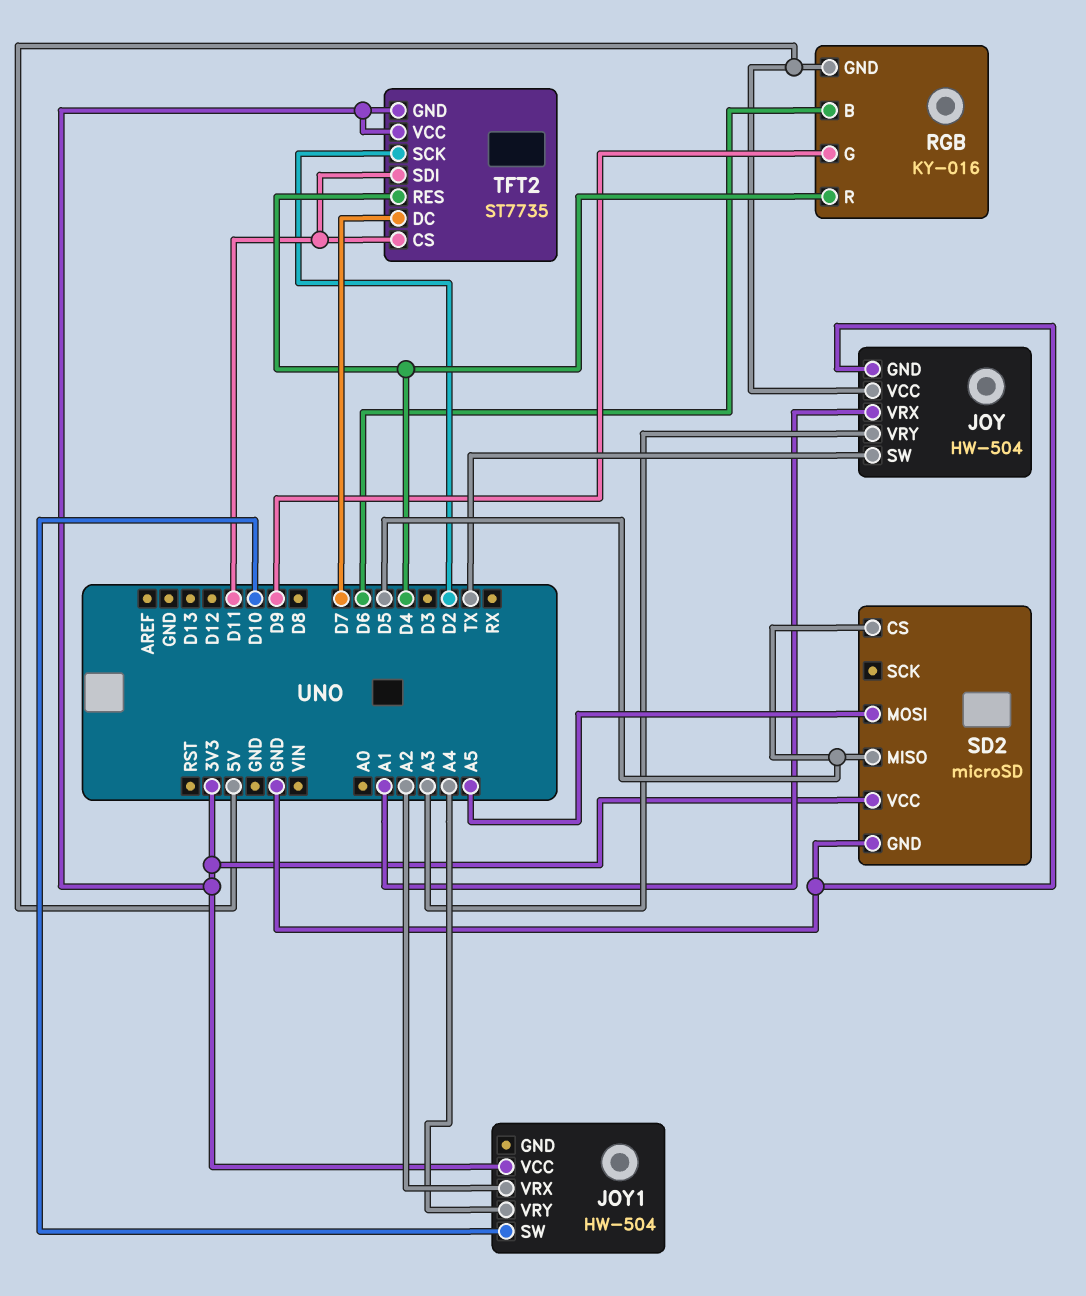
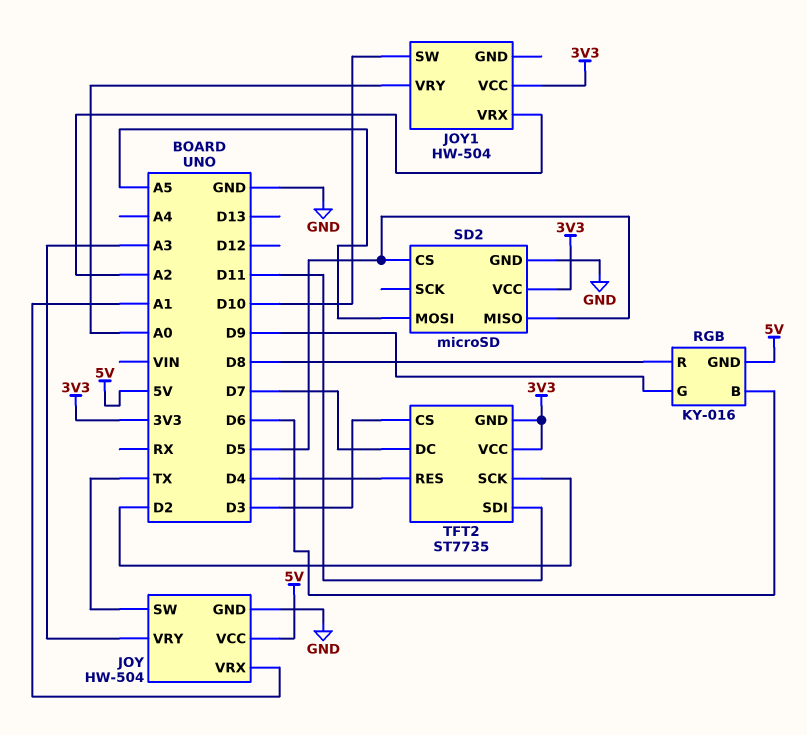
JOY1 pin VRY: A4 -> A0
RGB pin R: D4 -> D8
TFT2 pin CS: D11 -> D3

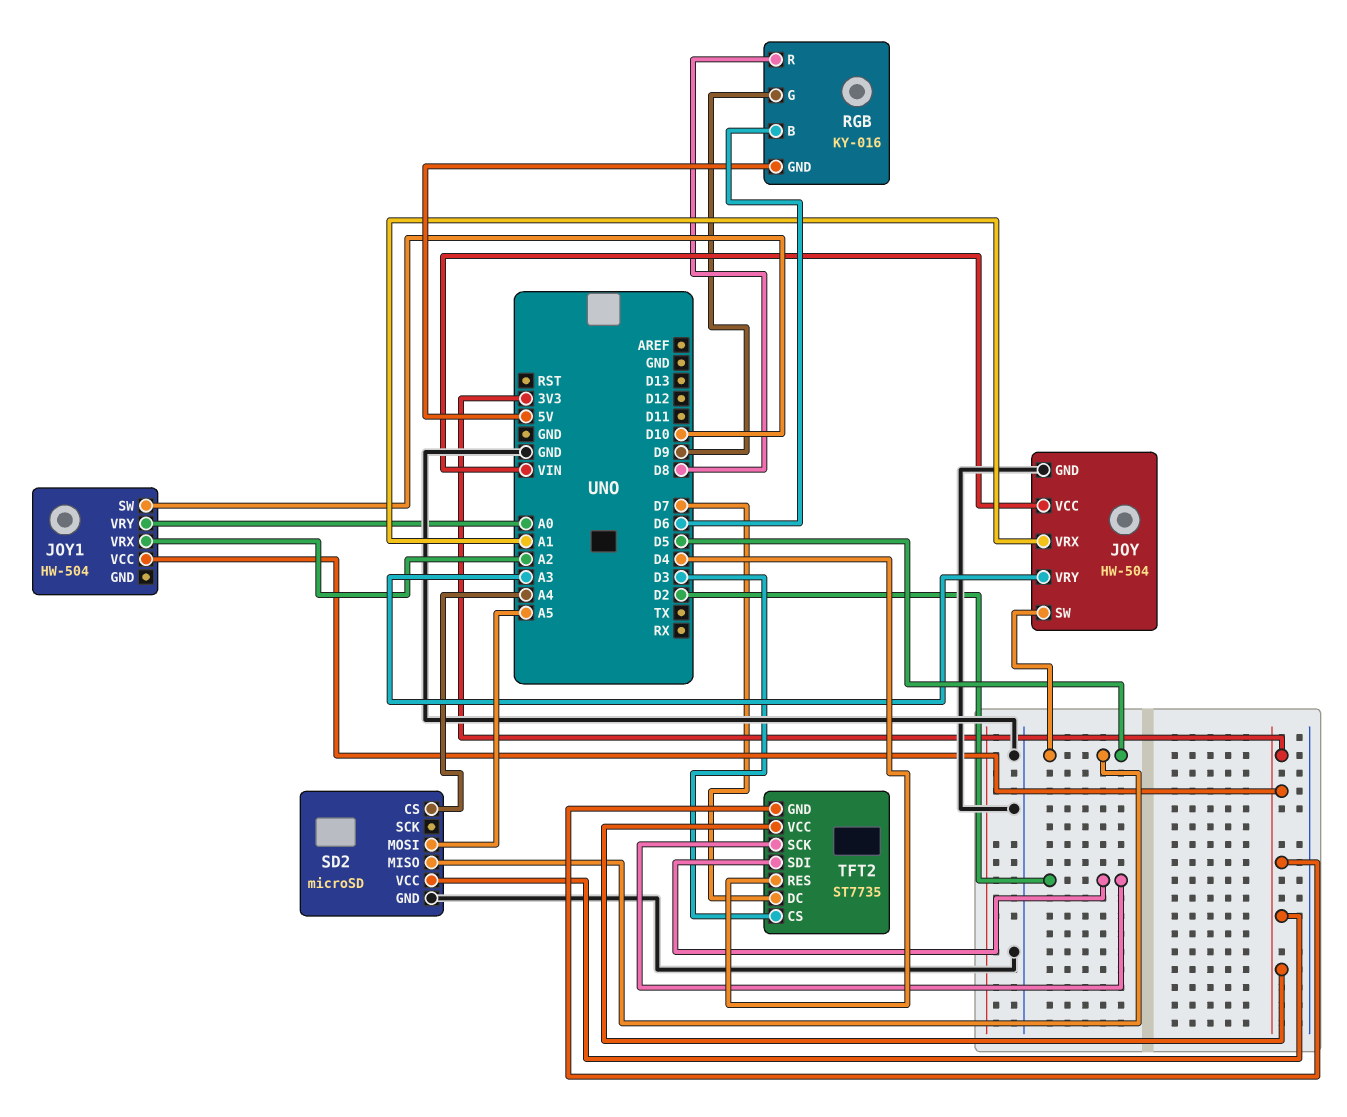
JOY pin SW: TX -> D5
JOY pin VCC: 5V -> VIN
SD2 pin CS: D5 -> A4
TFT2 pin SDI: D11 -> D2

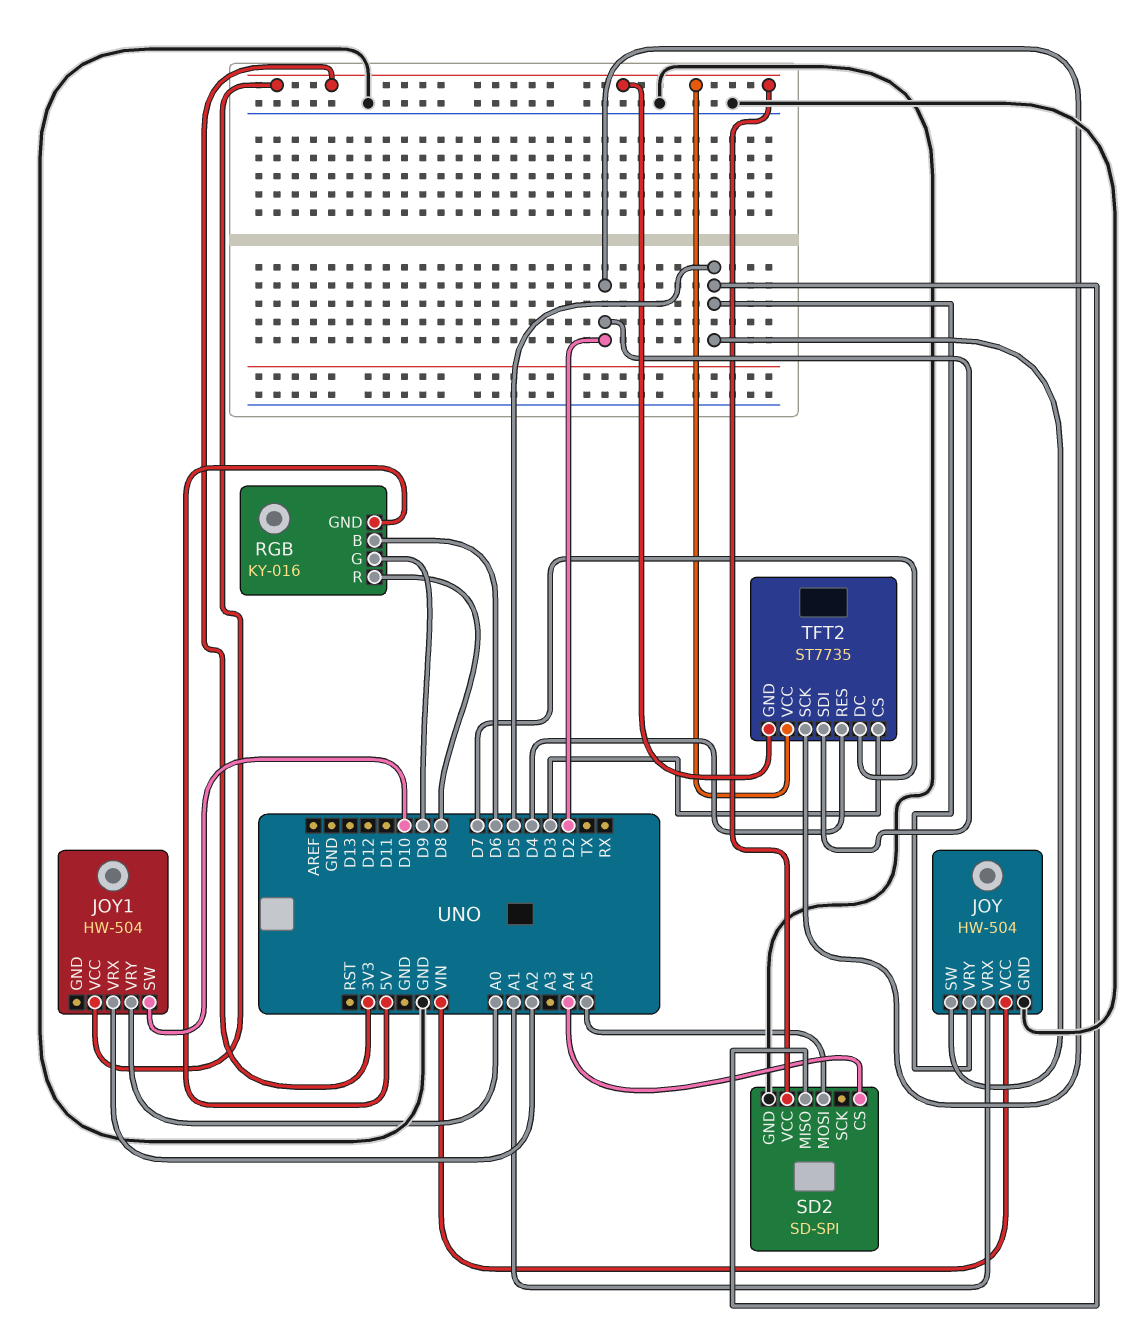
JOY pin VRY: A3 -> D5
SD2: microSD -> SD-SPI

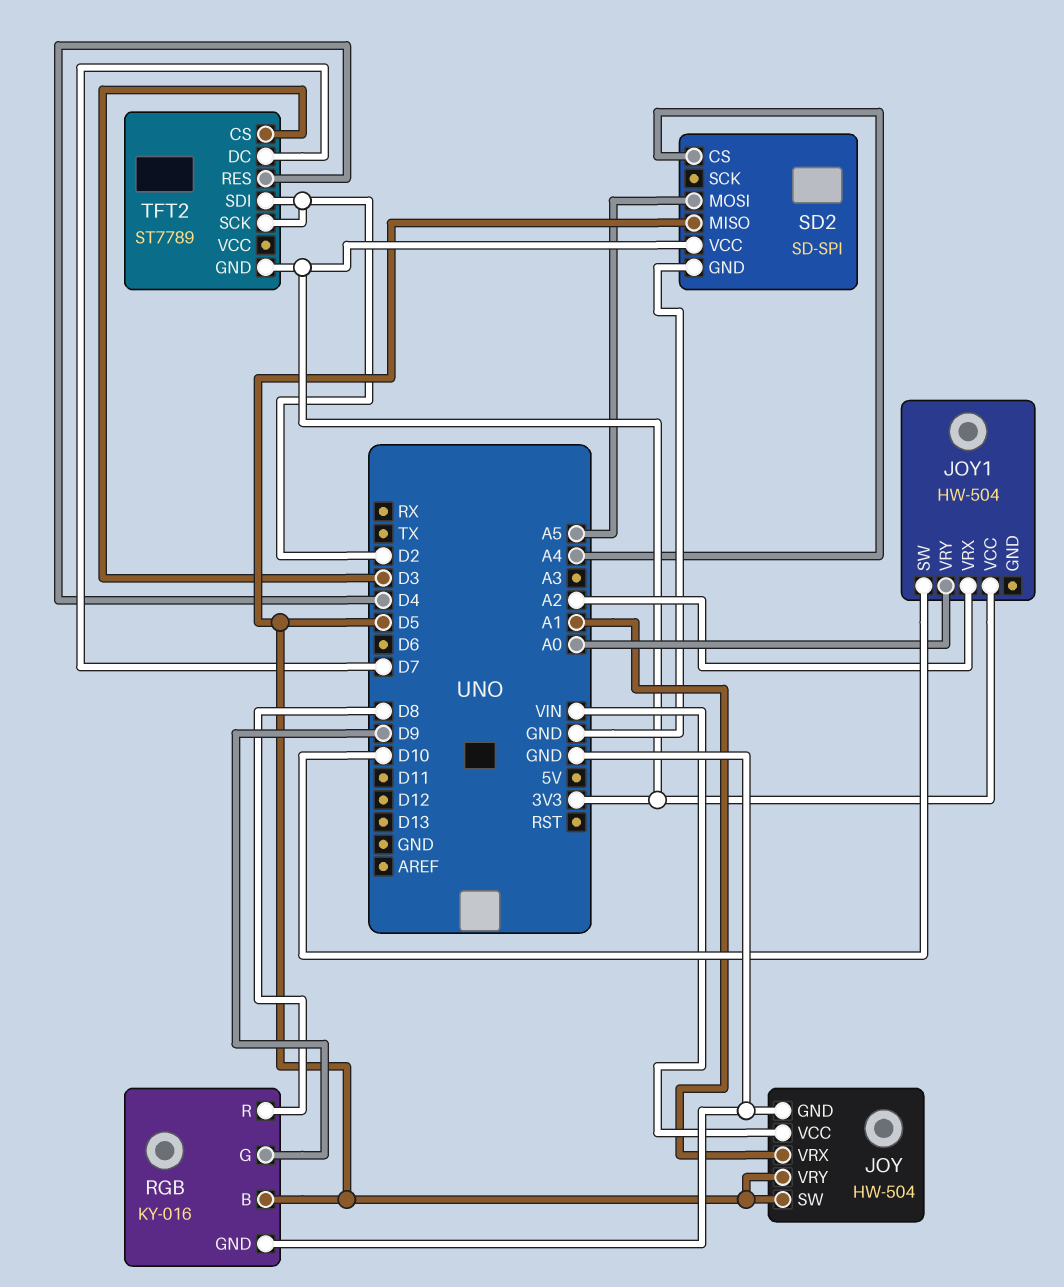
RGB pin B: D6 -> D5
RGB pin GND: 5V -> GND
TFT2: ST7735 -> ST7789
TFT2 pin VCC: 3V3 -> none

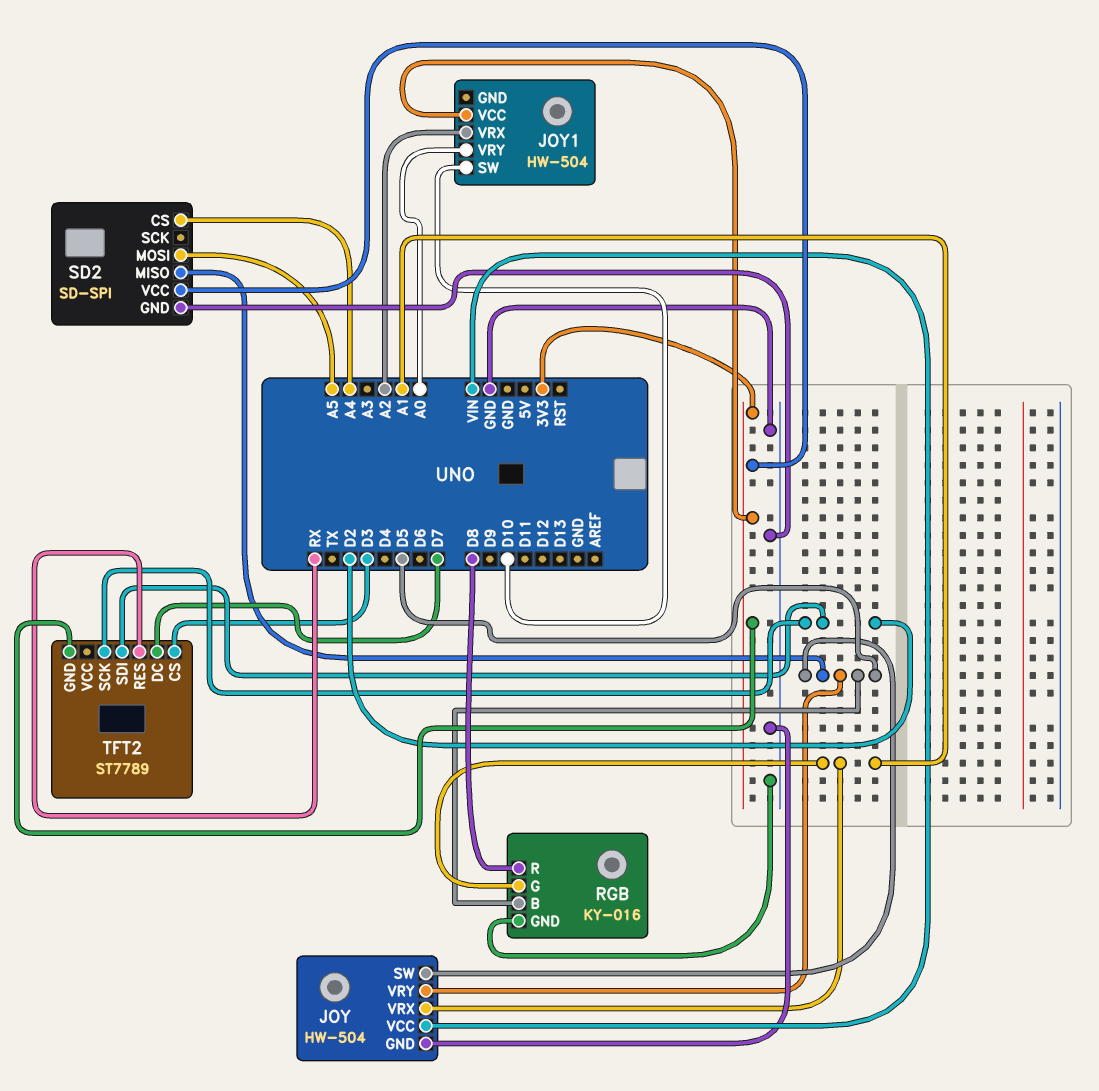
RGB pin G: D9 -> A1
TFT2 pin RES: D4 -> RX

